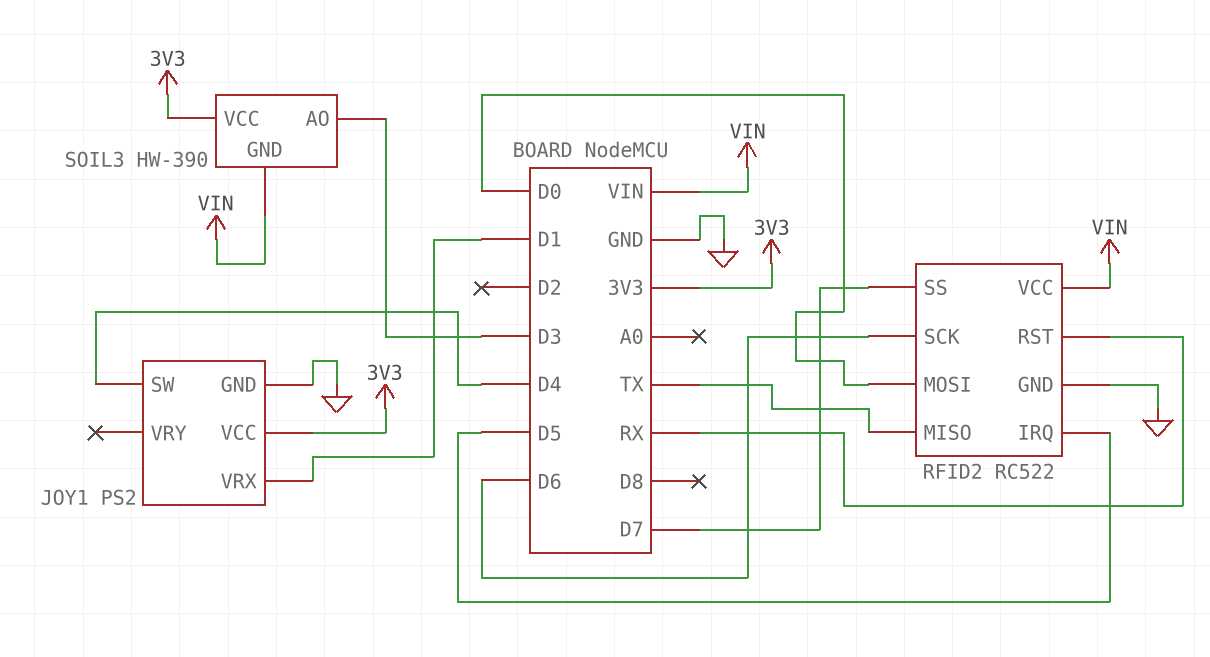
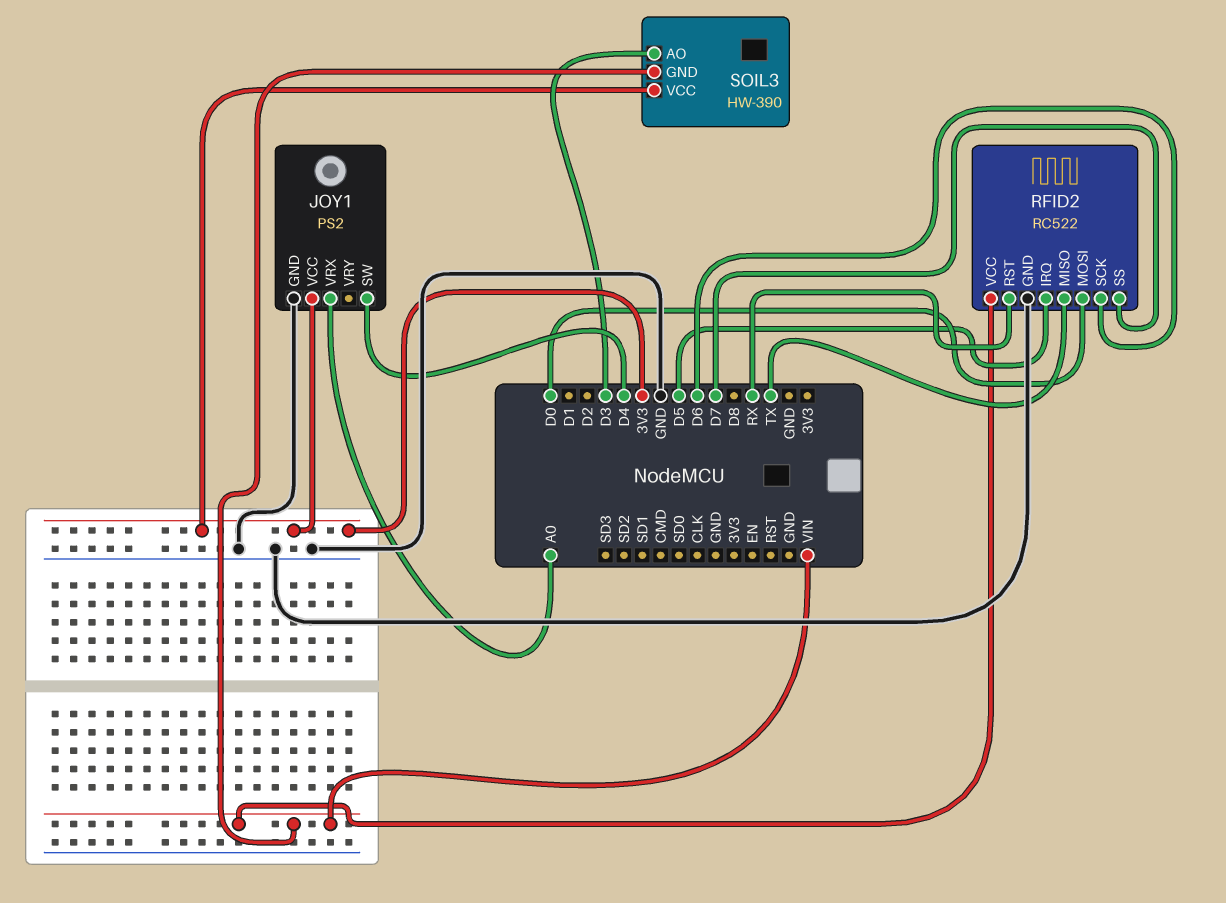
JOY1 pin VRX: D1 -> A0

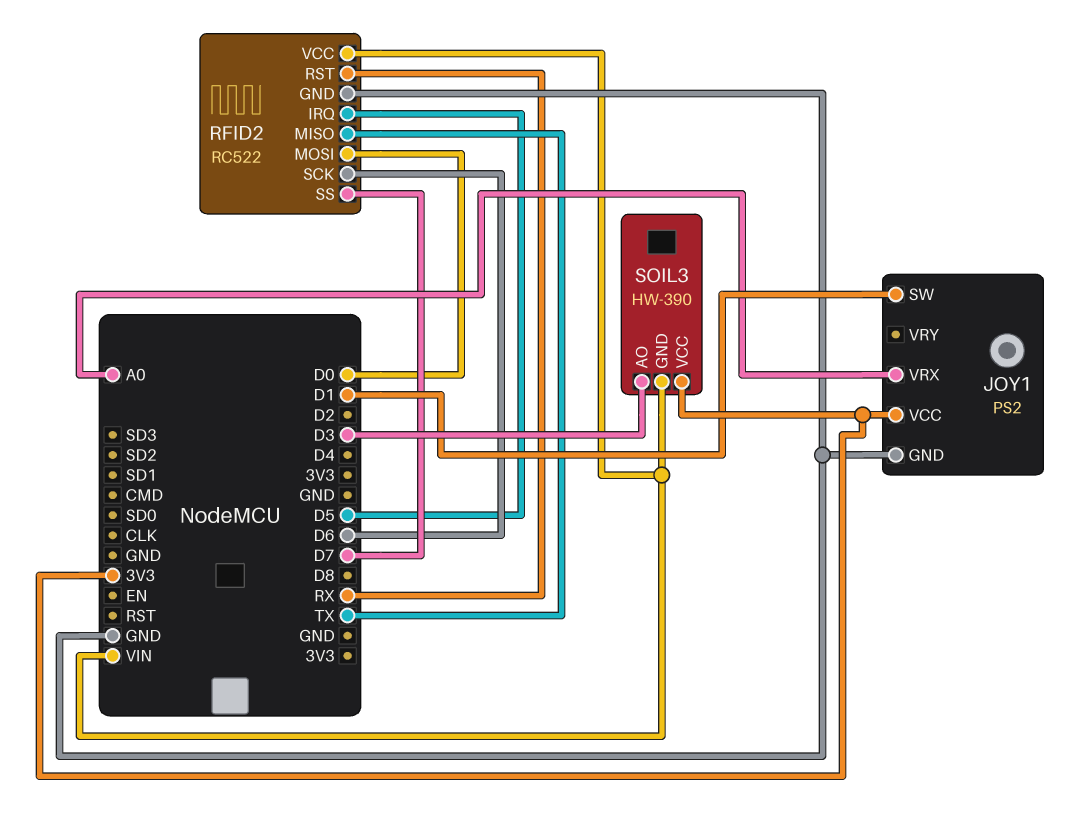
JOY1 pin SW: D4 -> D1

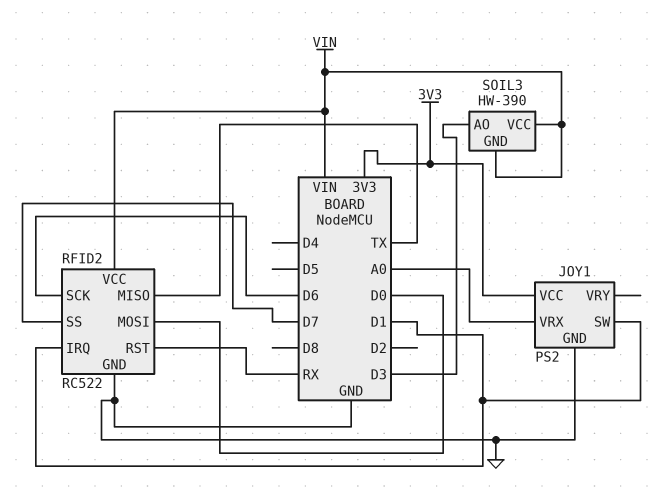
RFID2 pin IRQ: D5 -> D1
SOIL3 pin VCC: 3V3 -> VIN

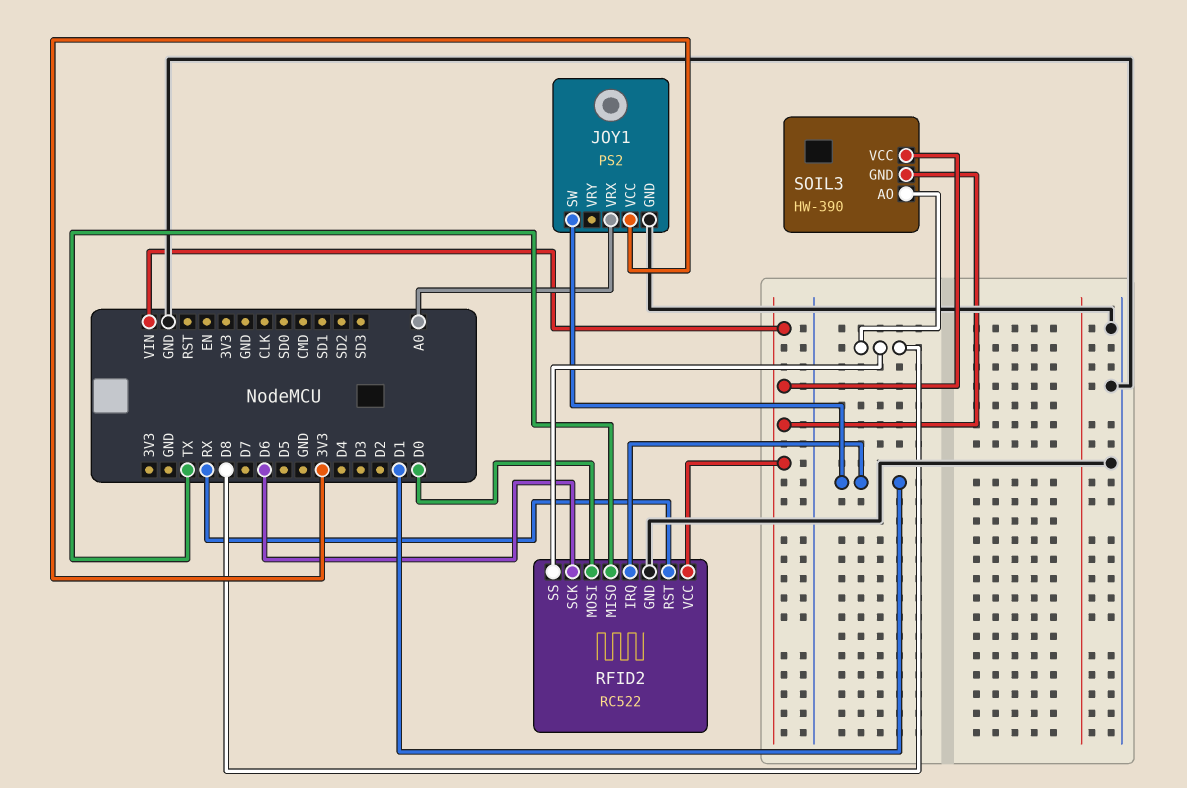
RFID2 pin SS: D7 -> D8
SOIL3 pin AO: D3 -> D8

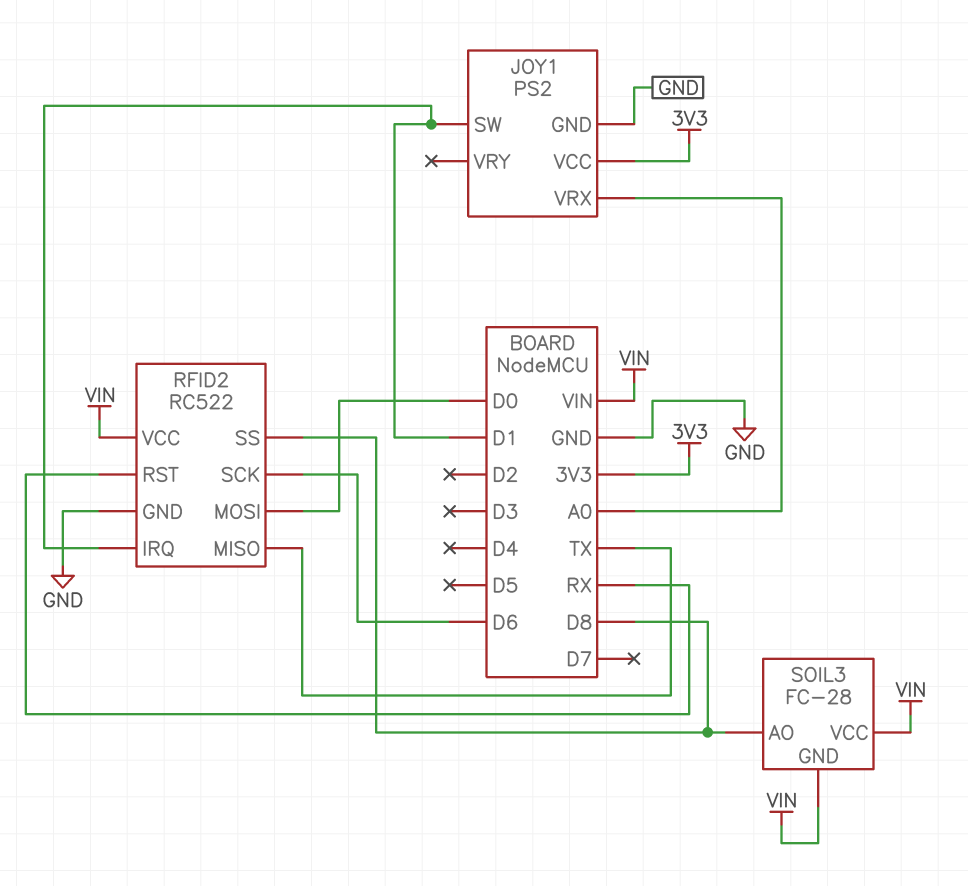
SOIL3: HW-390 -> FC-28

